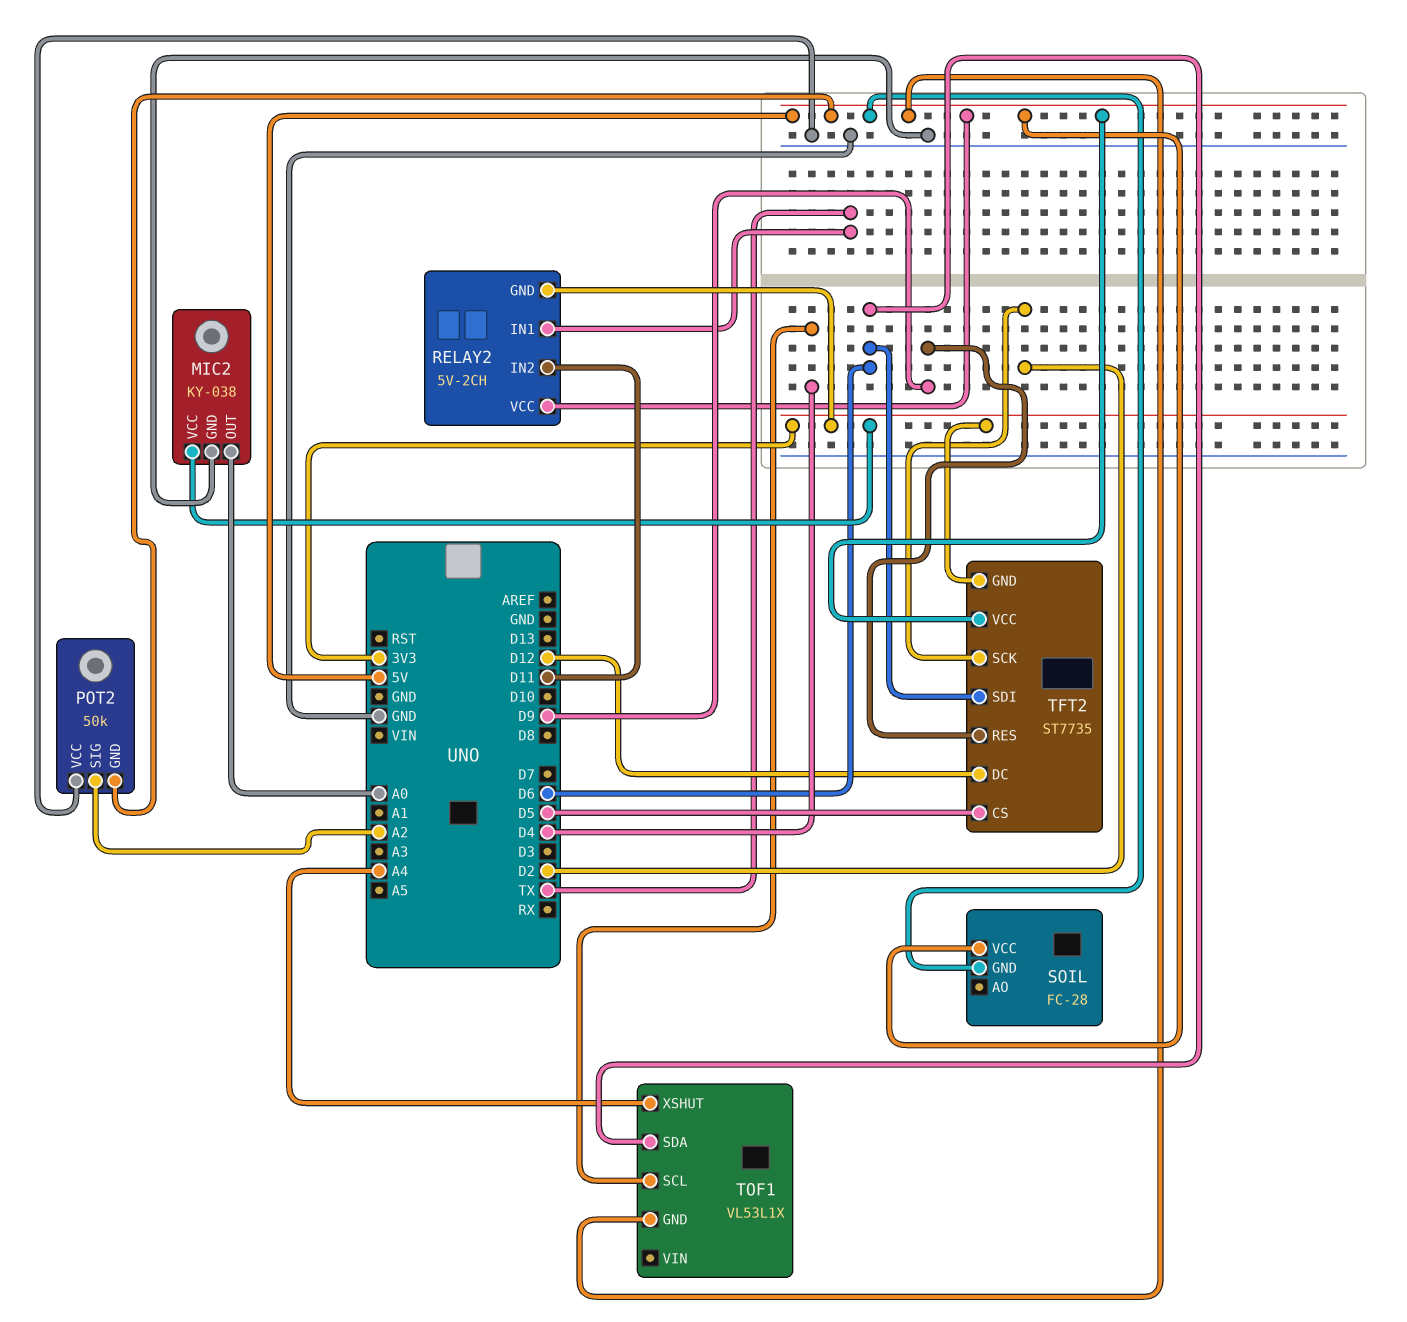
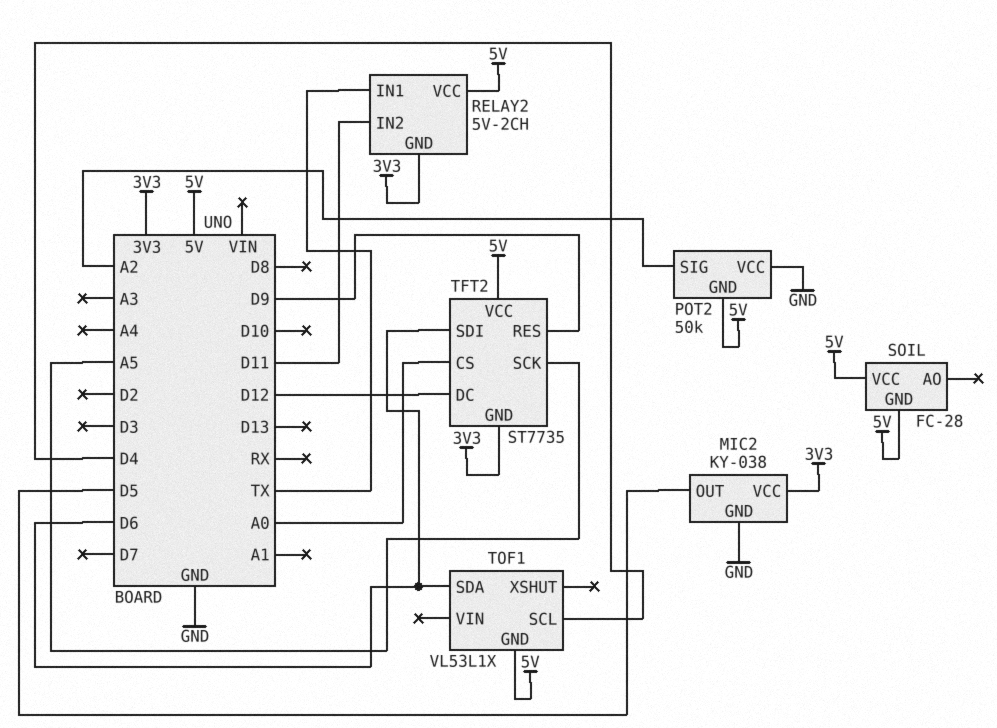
MIC2 pin OUT: A0 -> D5
TFT2 pin CS: D5 -> A0
TFT2 pin SCK: D2 -> A5
TOF1 pin XSHUT: A4 -> none

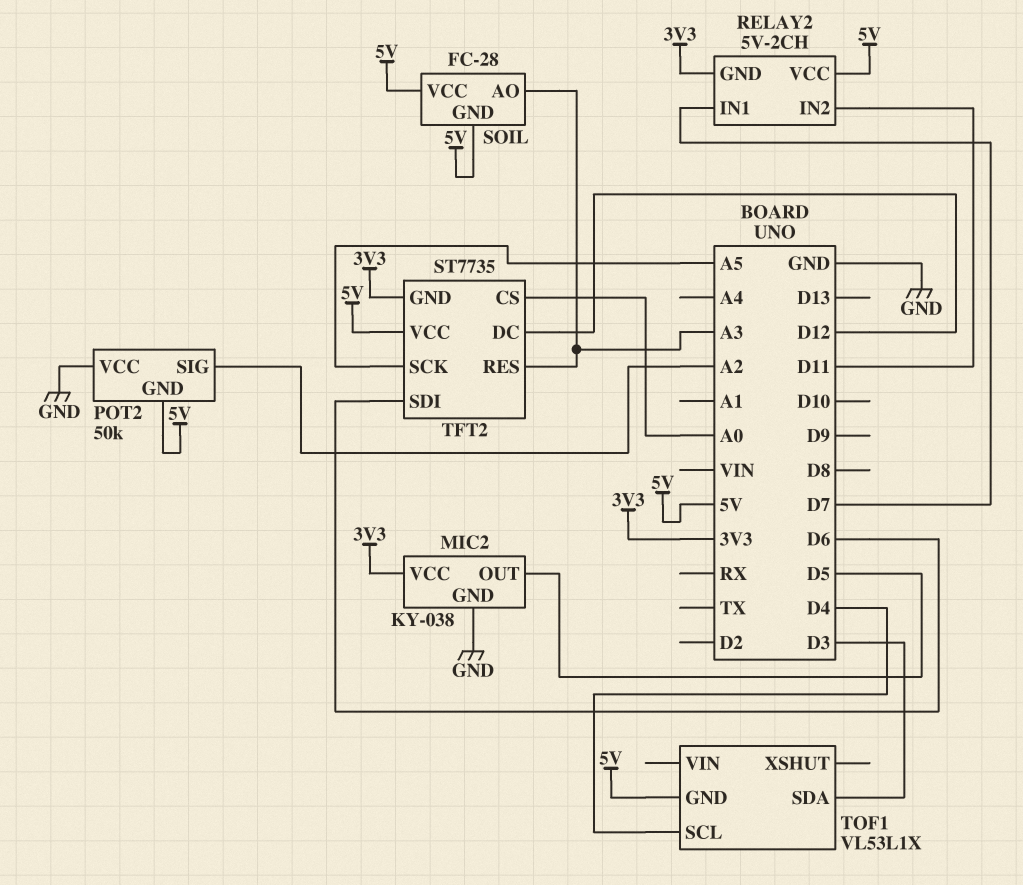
RELAY2 pin IN1: TX -> D7
SOIL pin AO: none -> A3
TFT2 pin RES: D9 -> A3
TOF1 pin SDA: D6 -> D3

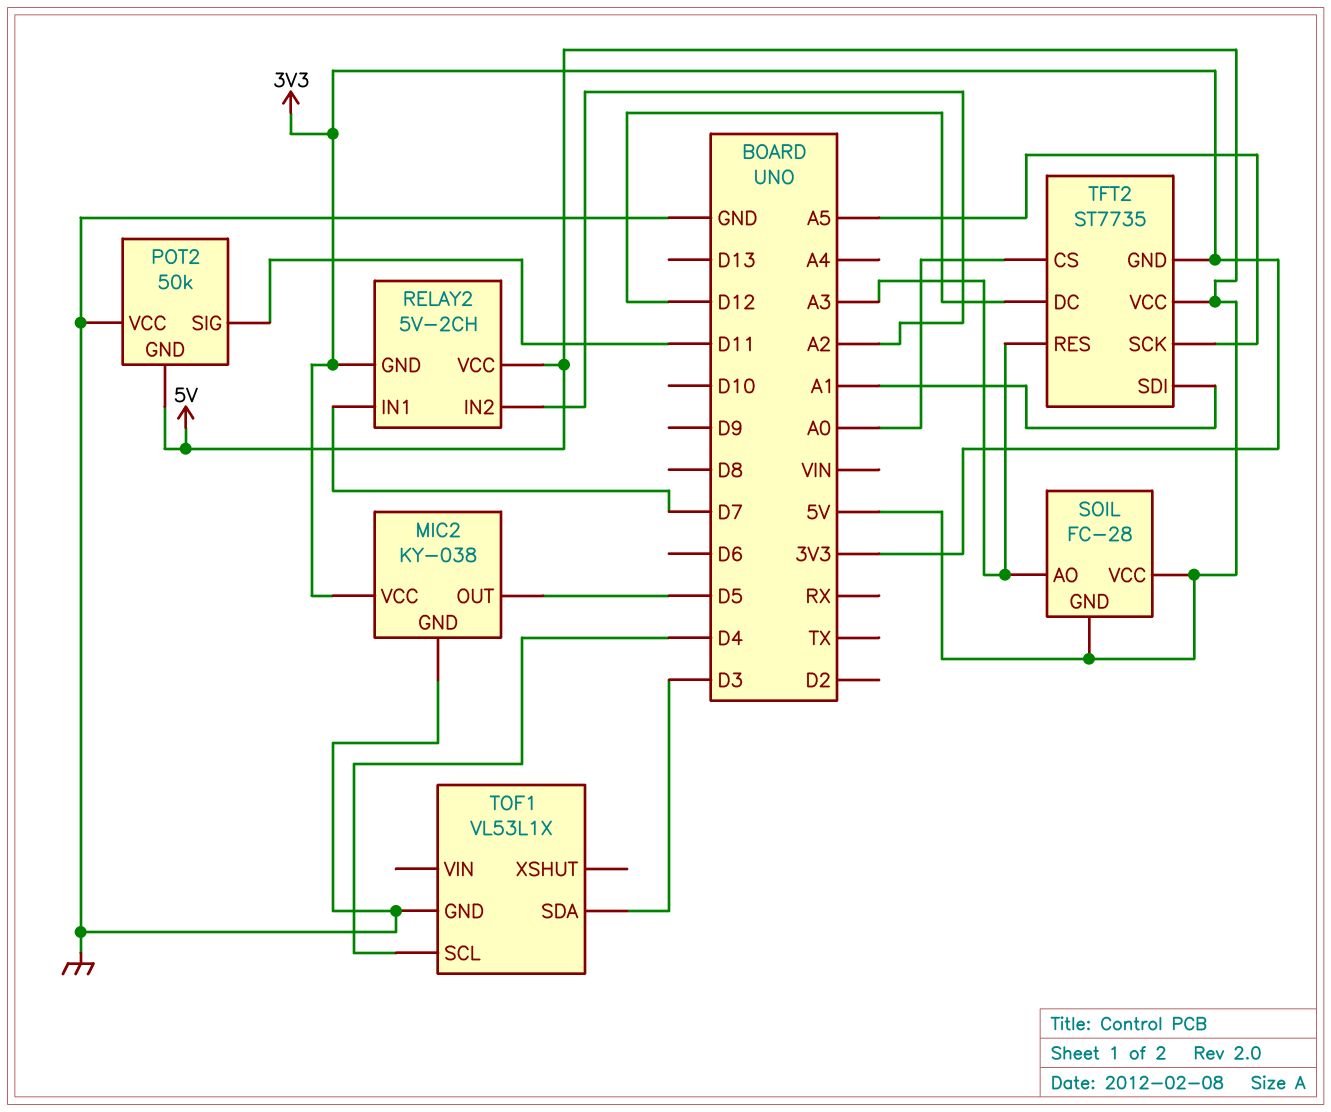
POT2 pin SIG: A2 -> D11
RELAY2 pin IN2: D11 -> A2
TFT2 pin SDI: D6 -> A1
TOF1 pin GND: 5V -> GND

